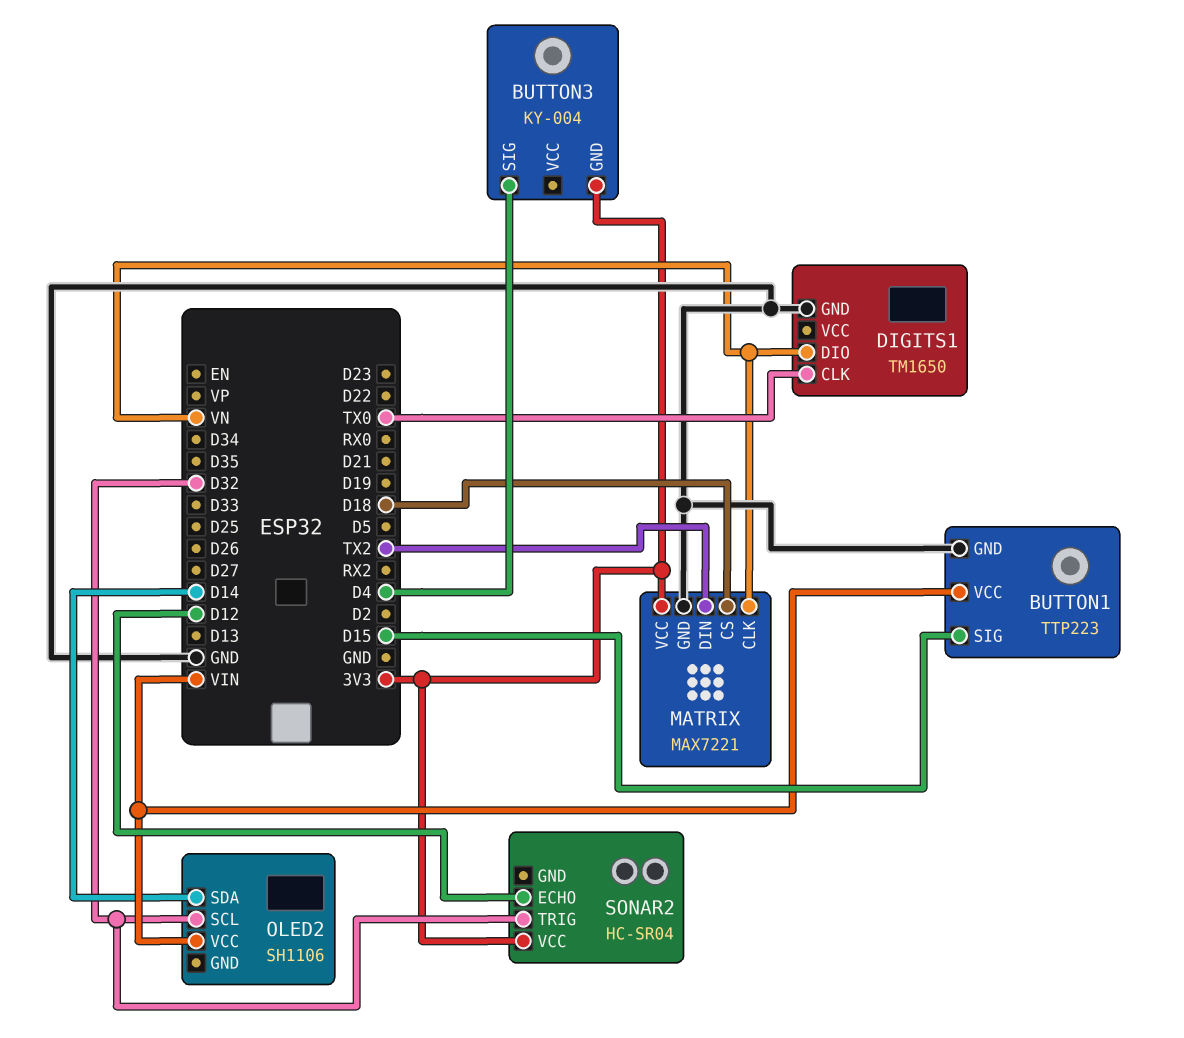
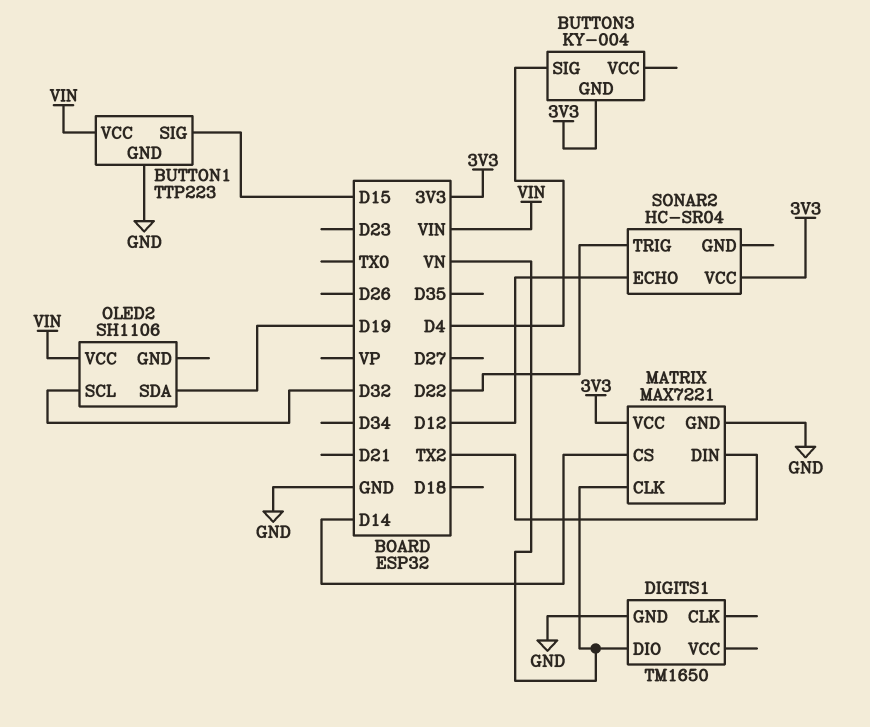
DIGITS1 pin CLK: TX0 -> none
MATRIX pin CS: D18 -> D14
OLED2 pin SDA: D14 -> D19
SONAR2 pin TRIG: D32 -> D22

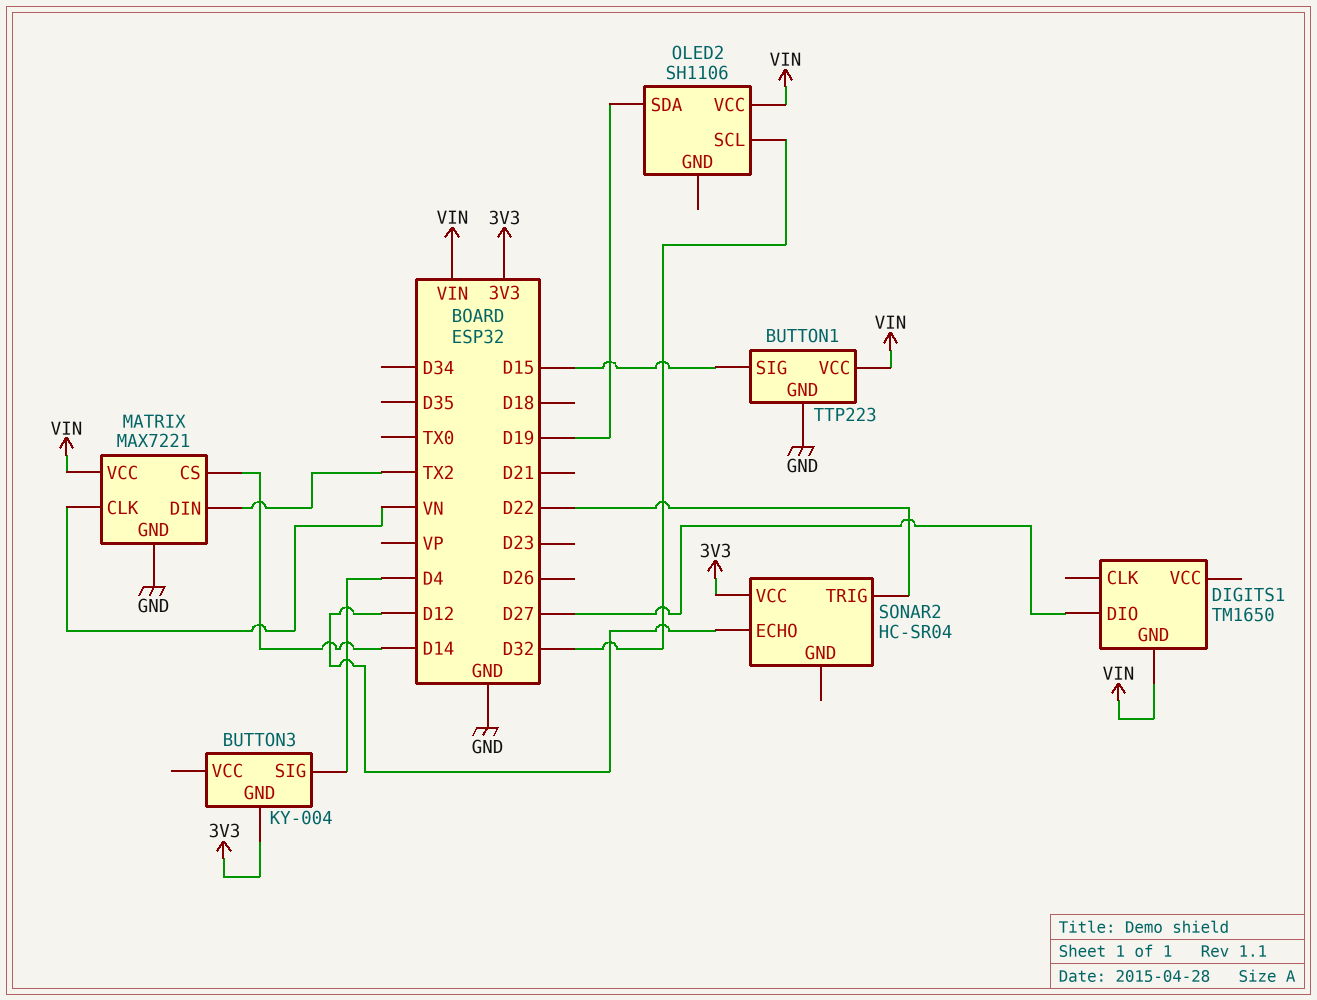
DIGITS1 pin DIO: VN -> D27
DIGITS1 pin GND: GND -> VIN
MATRIX pin VCC: 3V3 -> VIN

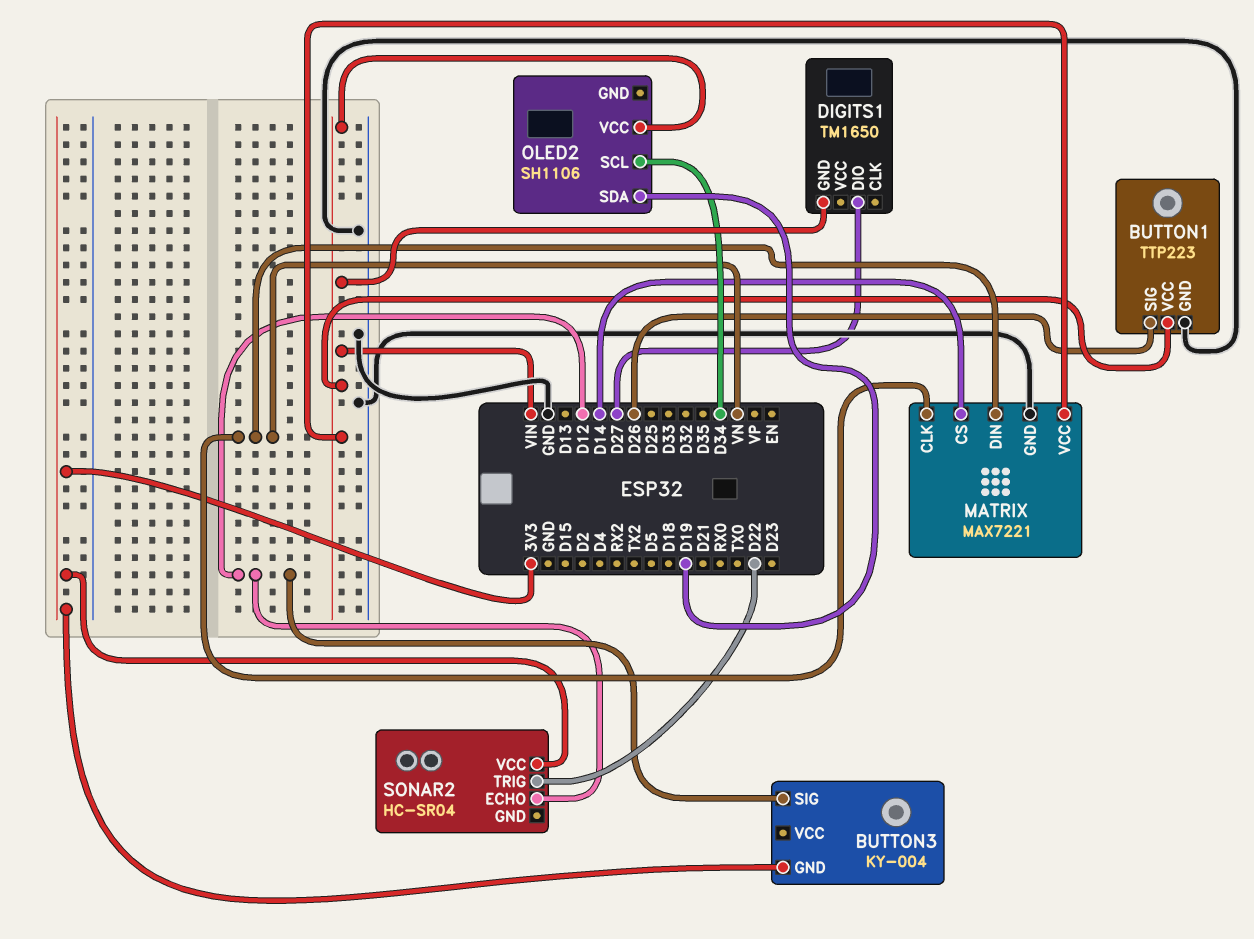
BUTTON1 pin SIG: D15 -> D26
BUTTON3 pin SIG: D4 -> D12
MATRIX pin DIN: TX2 -> VN
OLED2 pin SCL: D32 -> D34

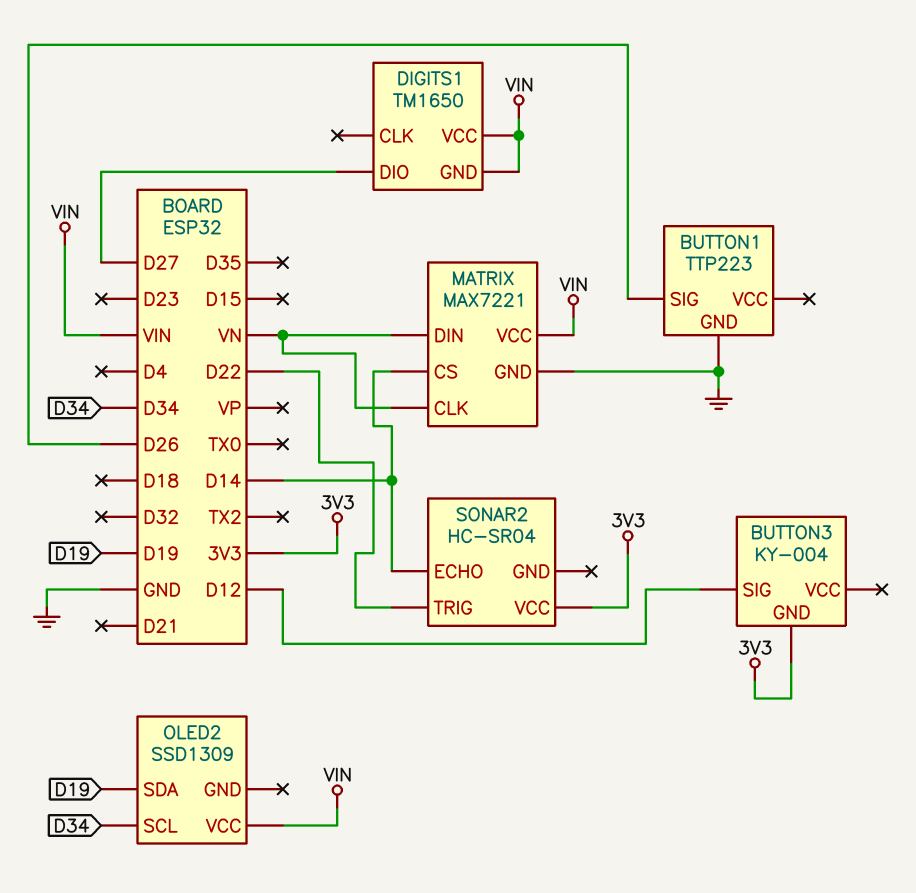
BUTTON1 pin VCC: VIN -> none
DIGITS1 pin VCC: none -> VIN
OLED2: SH1106 -> SSD1309
SONAR2 pin ECHO: D12 -> D14

